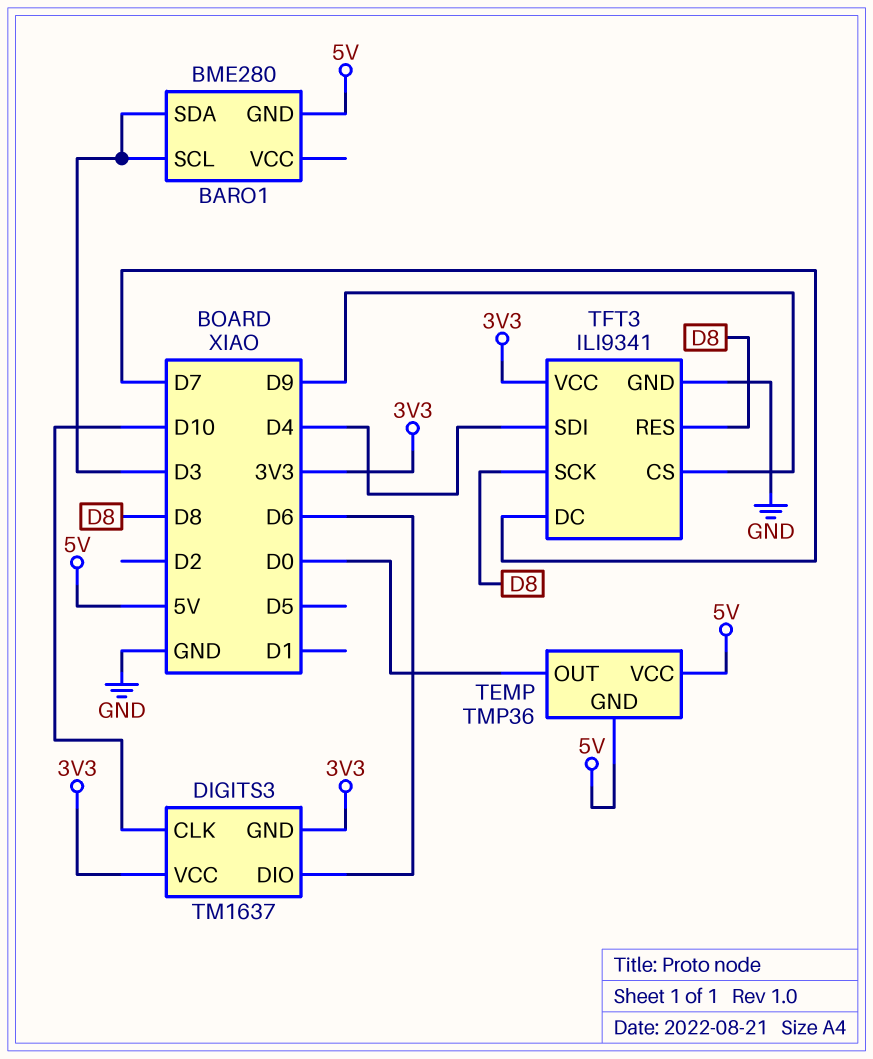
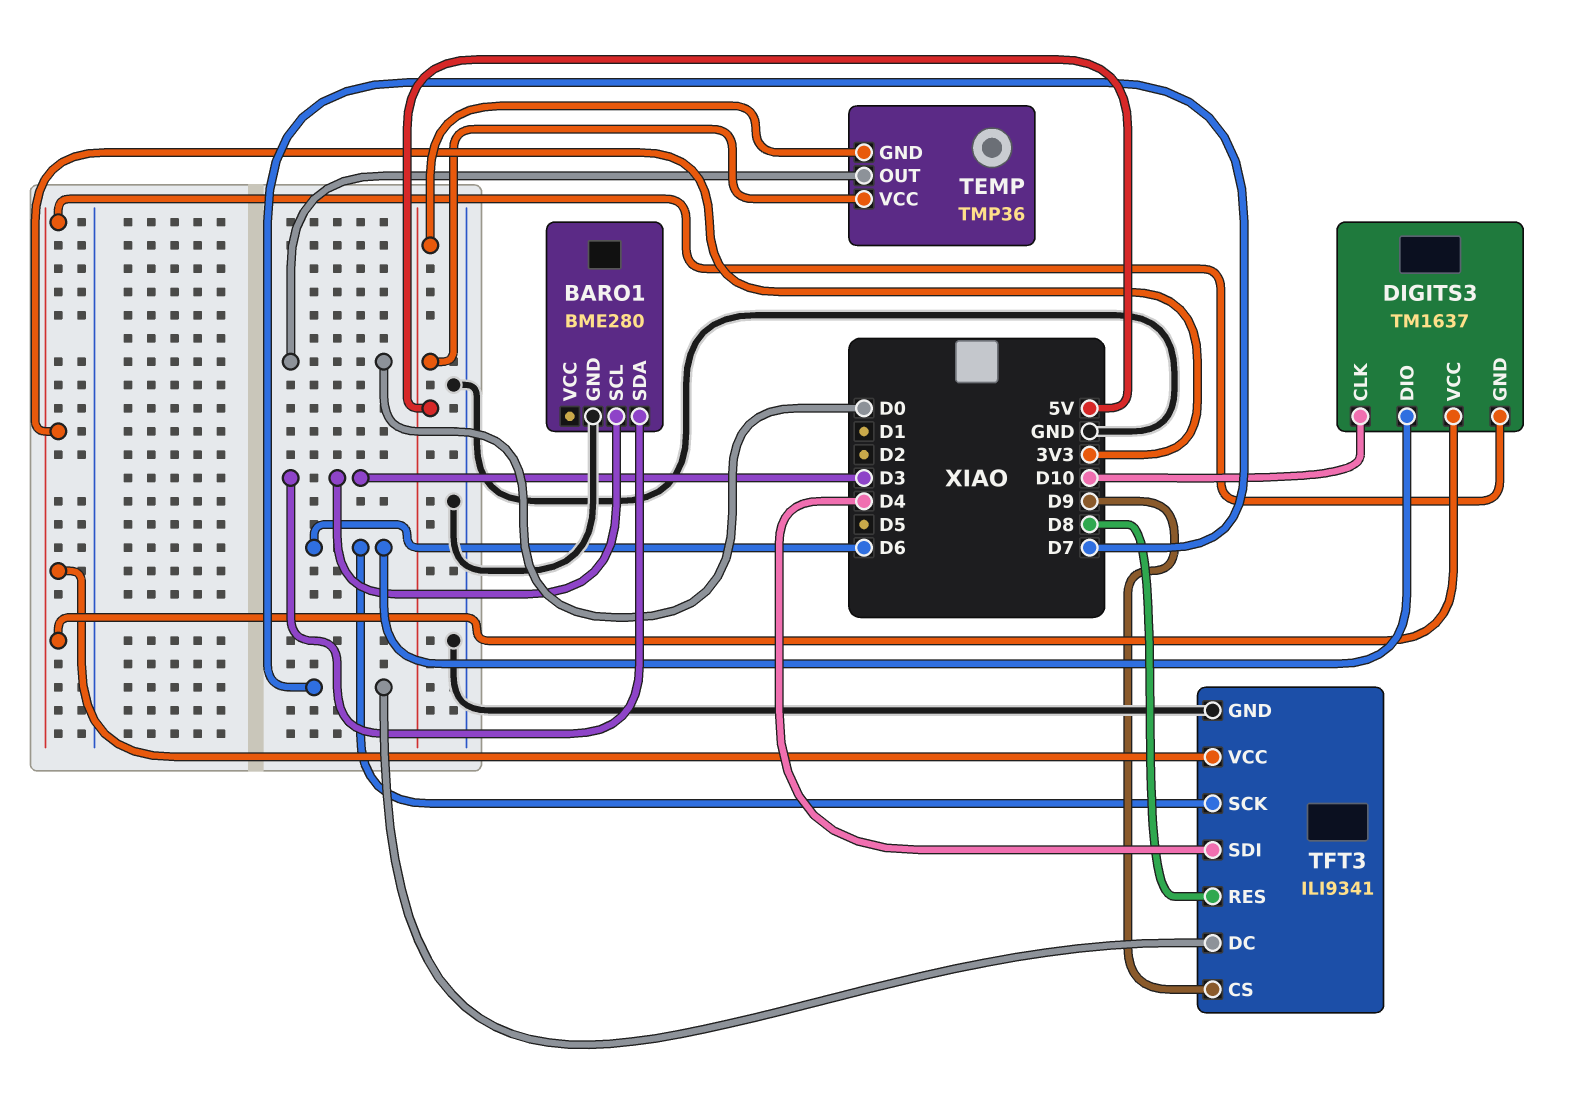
BARO1 pin GND: 5V -> GND
TFT3 pin SCK: D8 -> D6

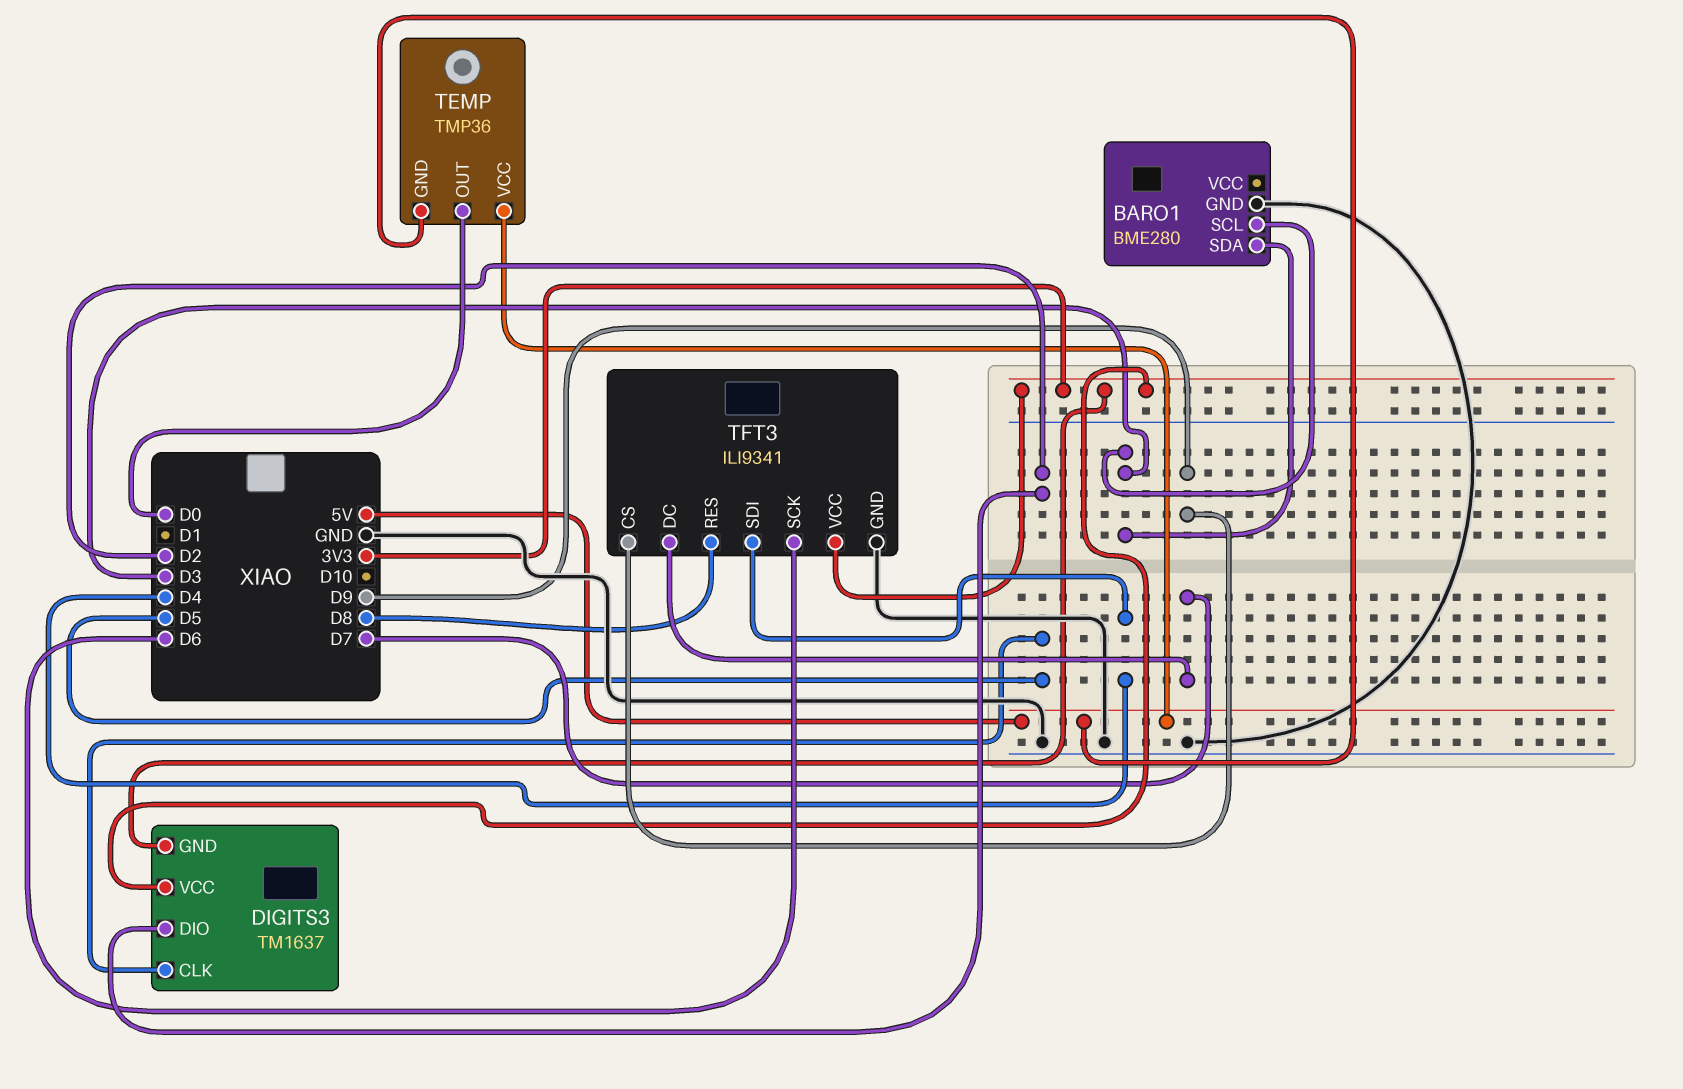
DIGITS3 pin CLK: D10 -> D5
DIGITS3 pin DIO: D6 -> D2

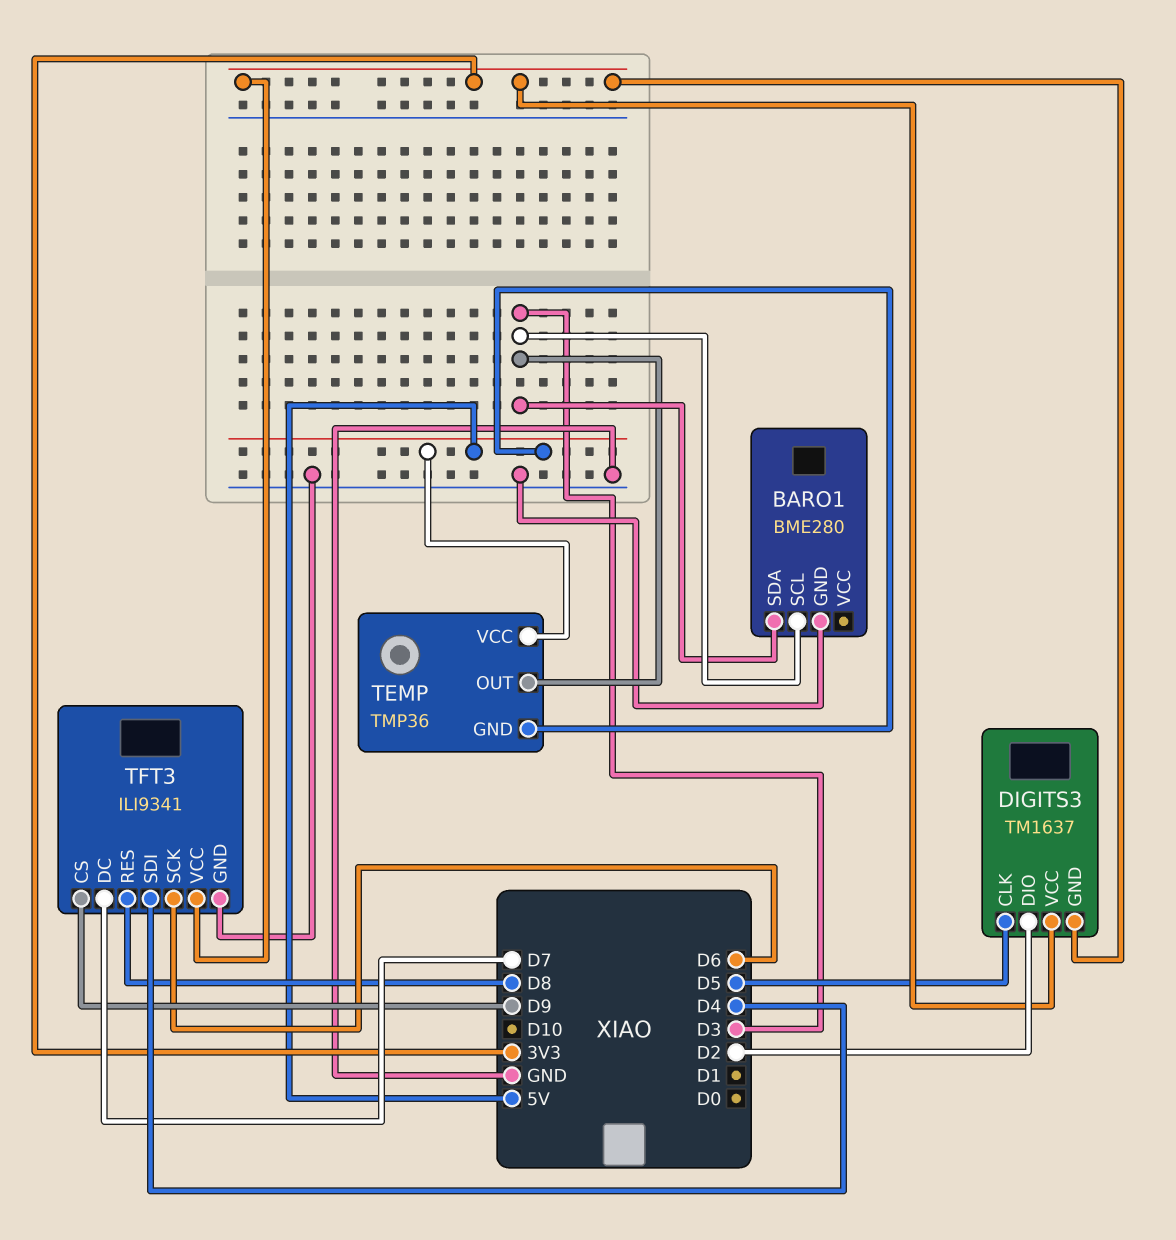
TEMP pin OUT: D0 -> D3

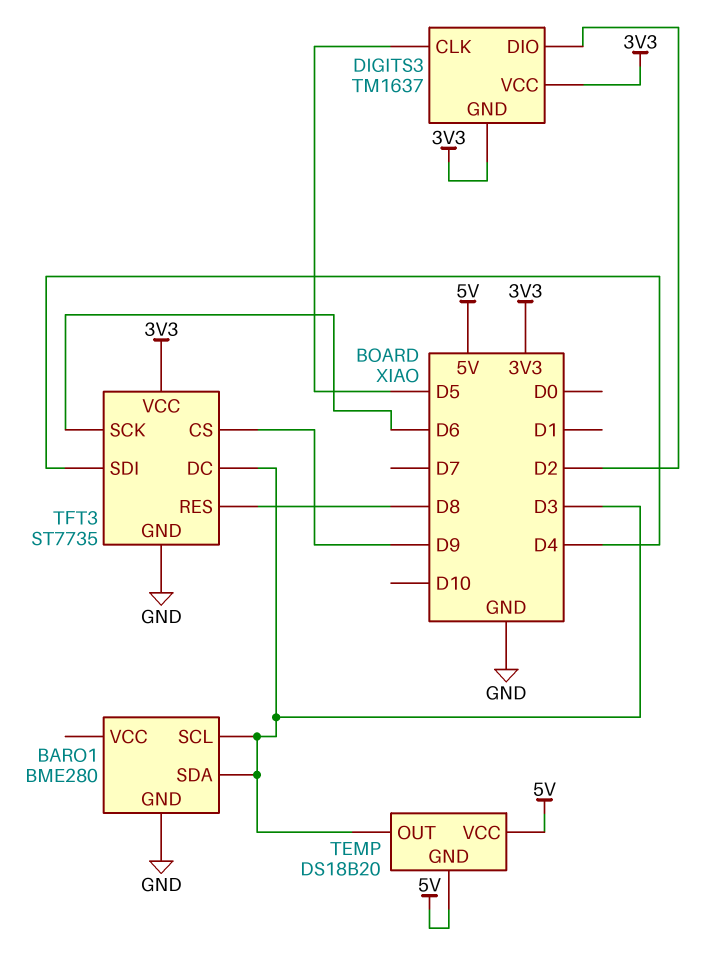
TEMP: TMP36 -> DS18B20
TFT3: ILI9341 -> ST7735
TFT3 pin DC: D7 -> D3

